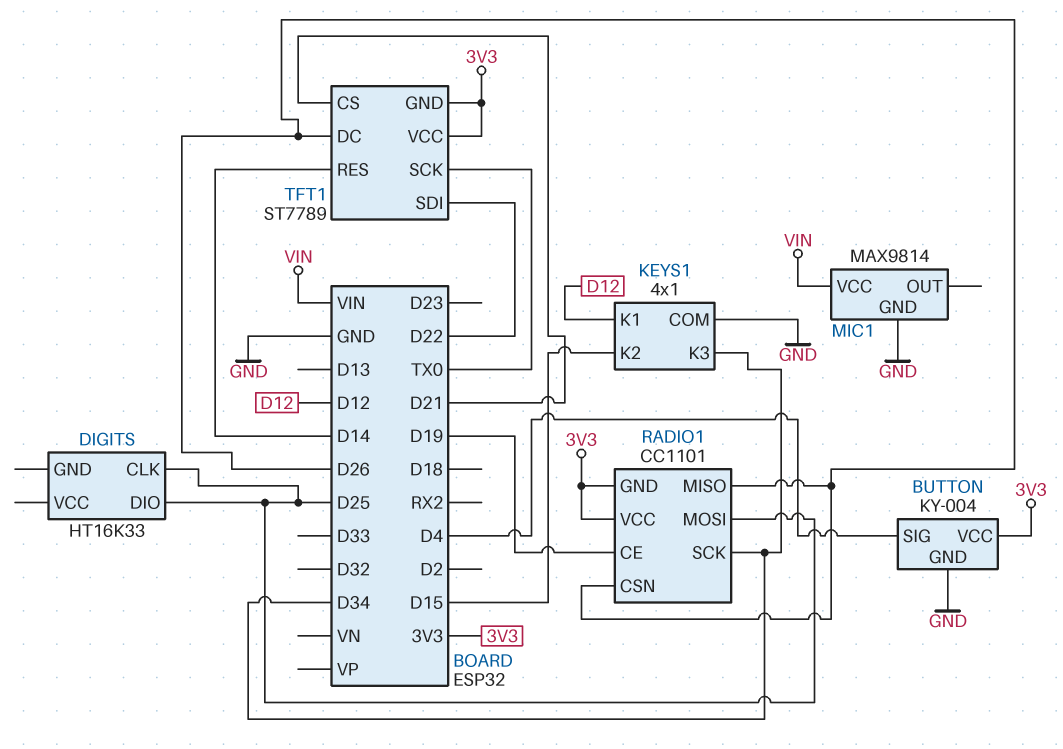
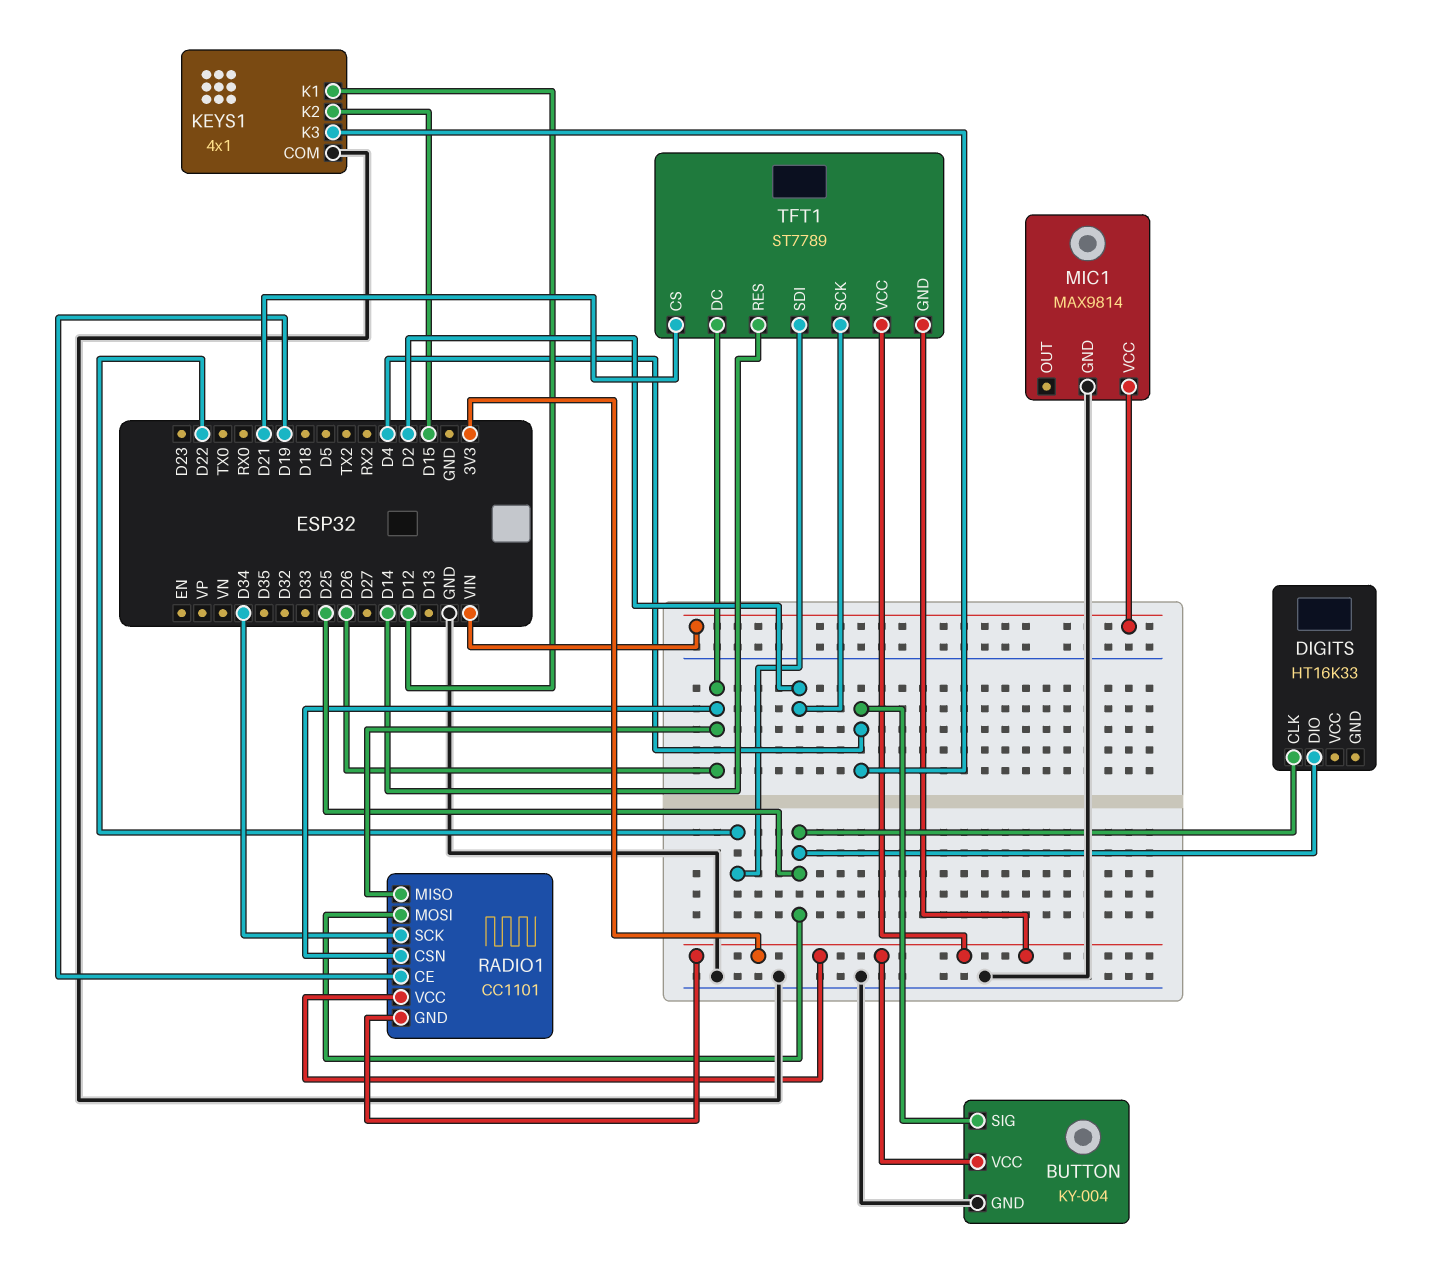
KEYS1 pin K3: D34 -> D4
TFT1 pin SCK: TX0 -> D2

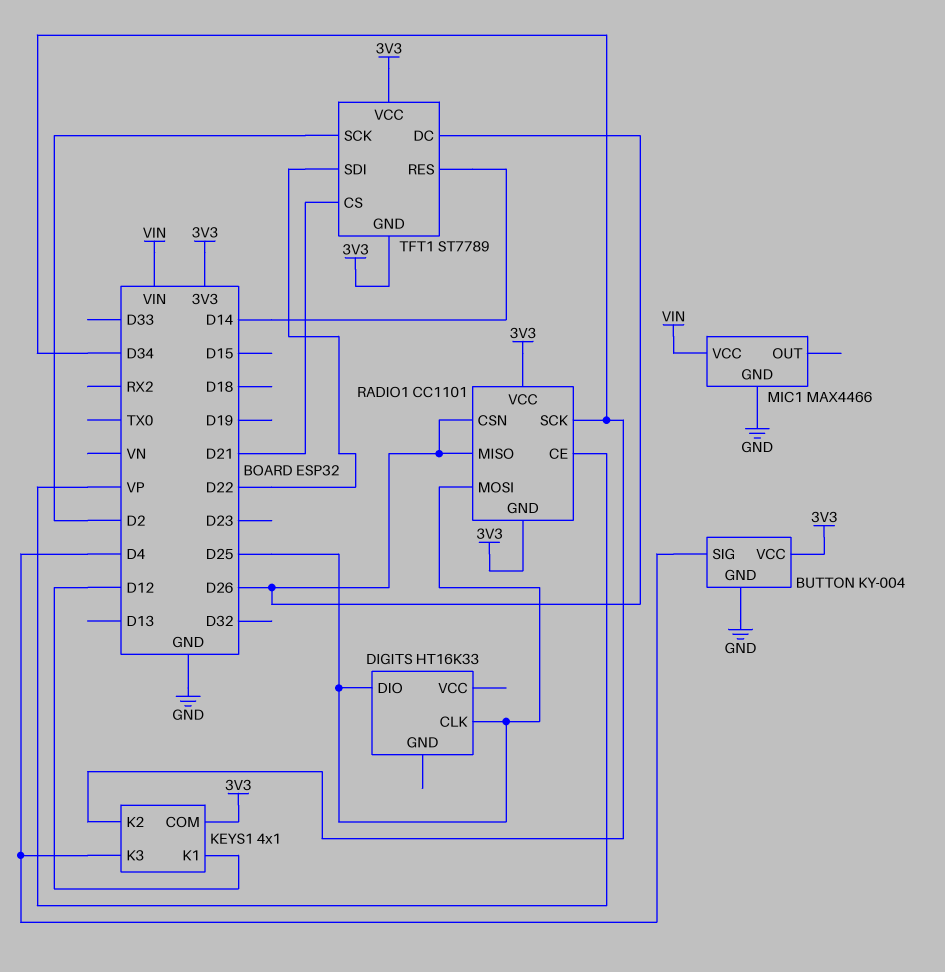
KEYS1 pin COM: GND -> 3V3
KEYS1 pin K2: D15 -> D34
MIC1: MAX9814 -> MAX4466
RADIO1 pin CE: D19 -> VP

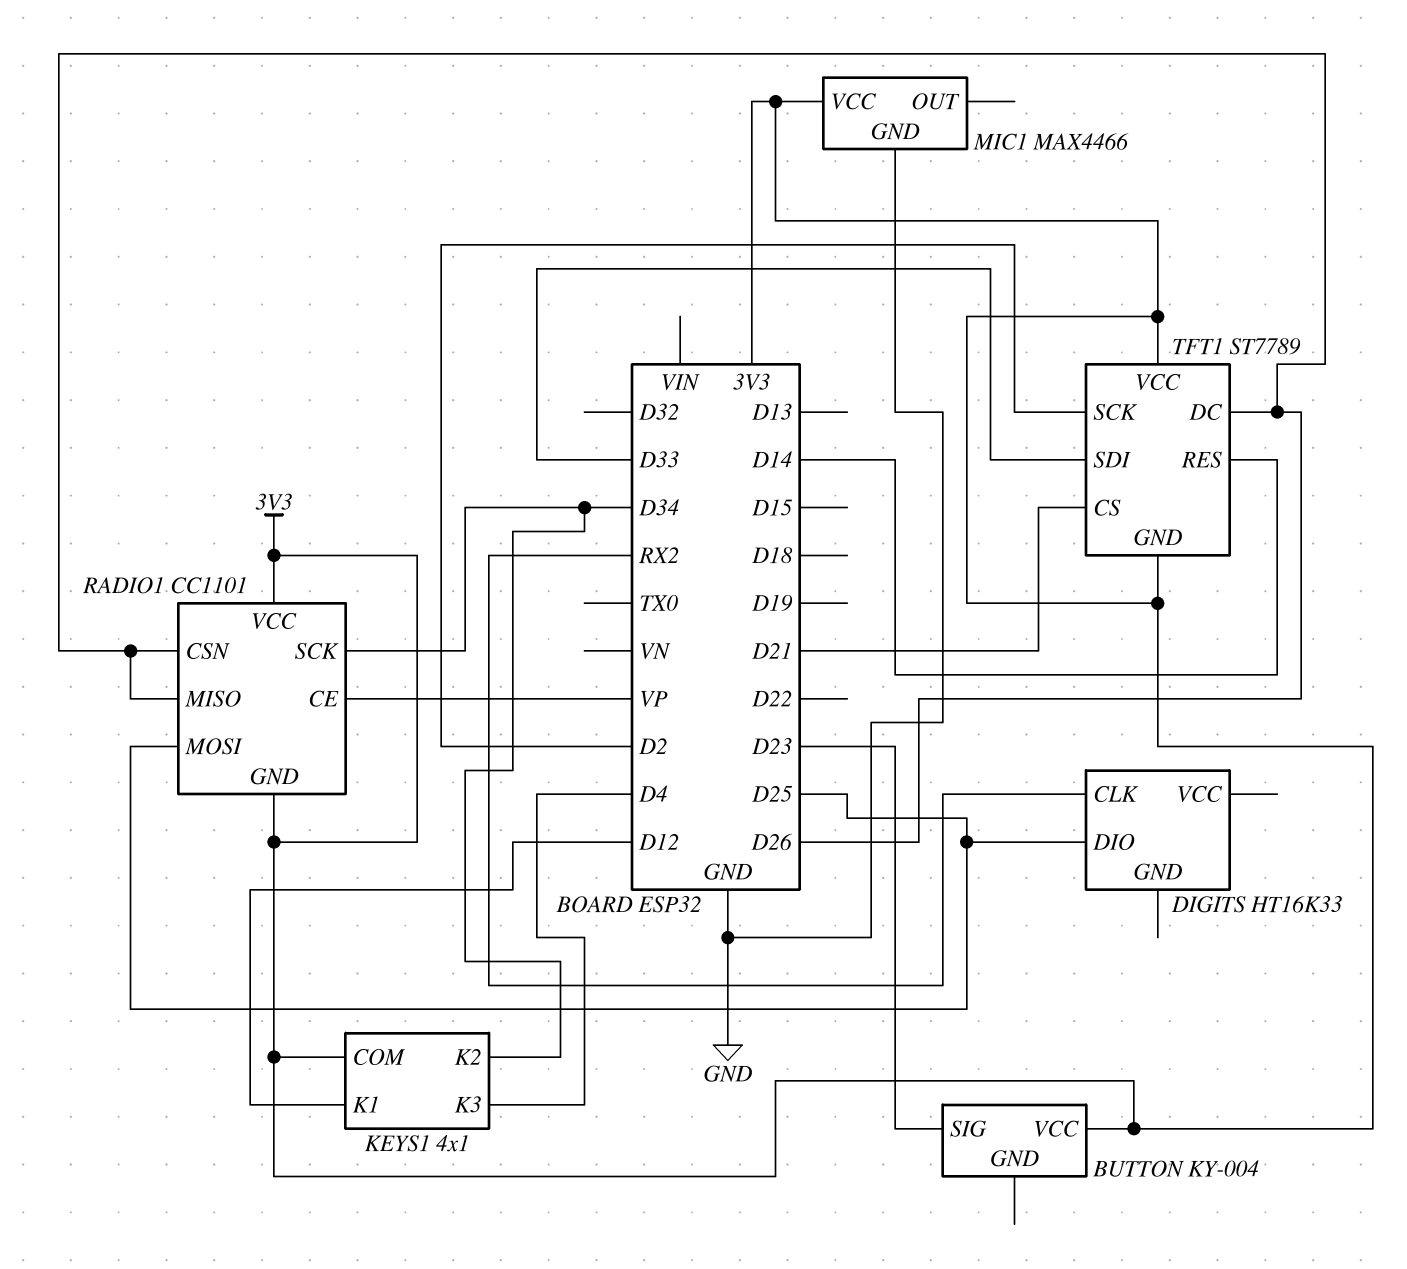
BUTTON pin GND: GND -> none
BUTTON pin SIG: D4 -> D23
DIGITS pin CLK: D25 -> RX2
MIC1 pin VCC: VIN -> 3V3
TFT1 pin SDI: D22 -> D33

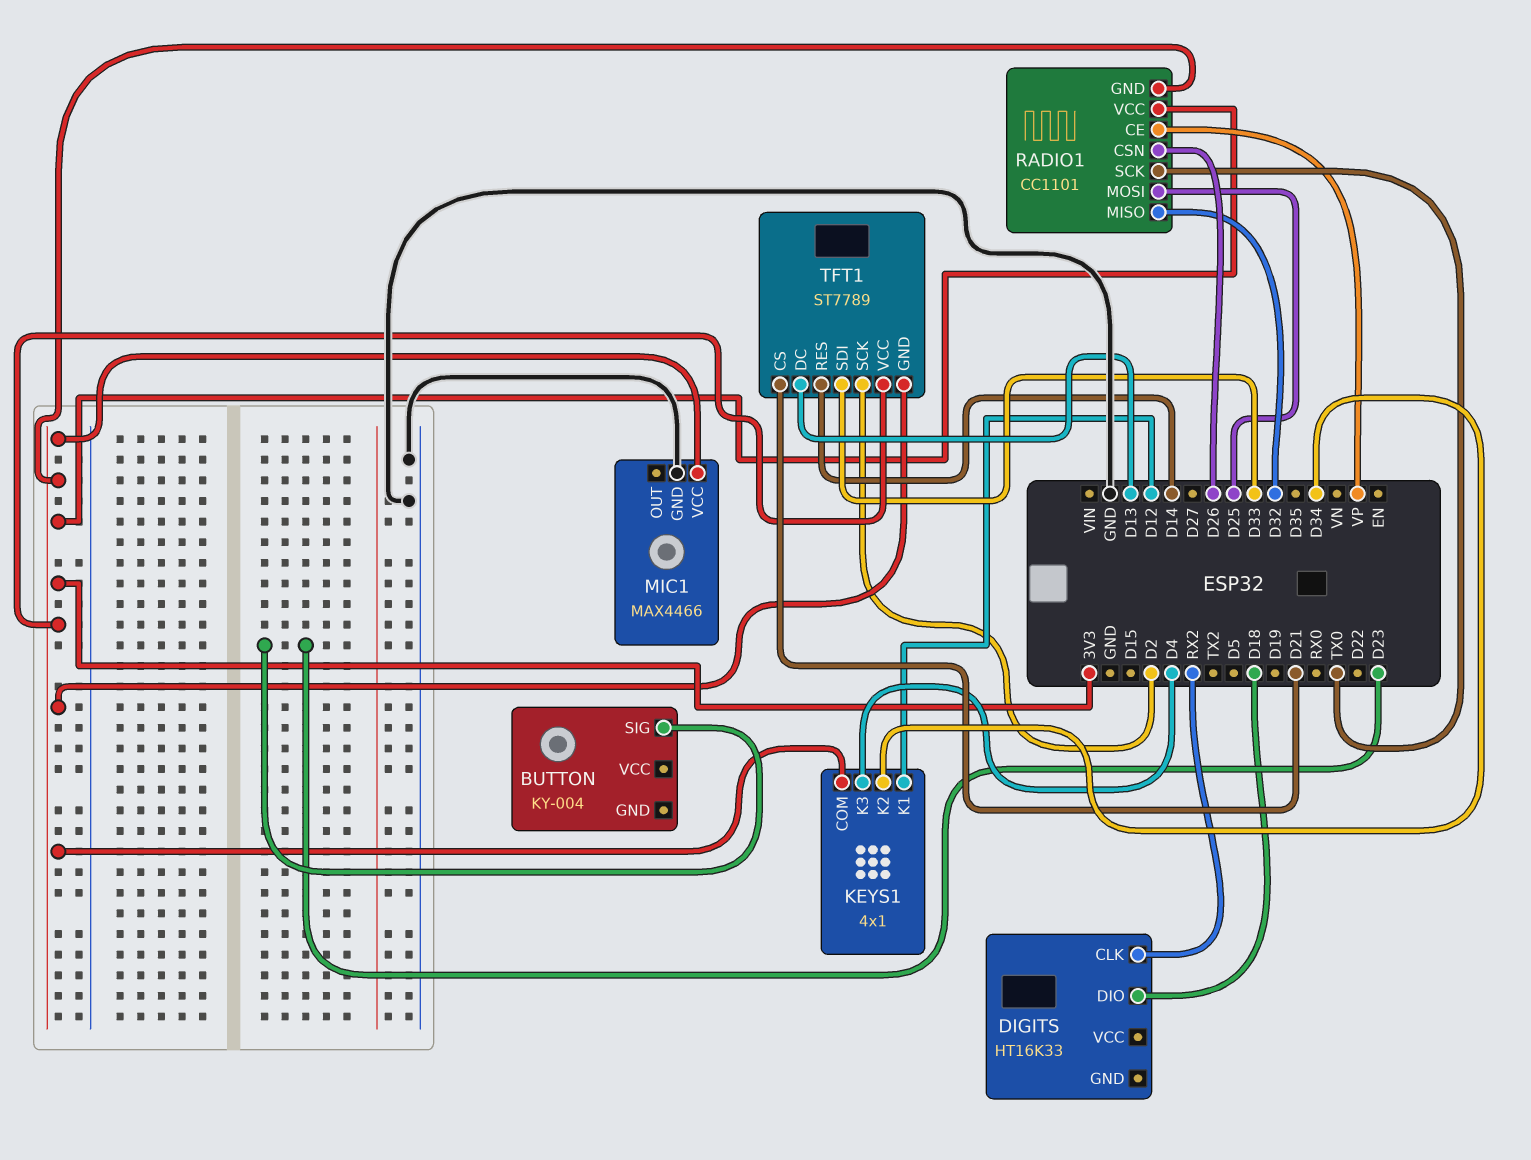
BUTTON pin VCC: 3V3 -> none
DIGITS pin DIO: D25 -> D18
RADIO1 pin MISO: D26 -> D32
RADIO1 pin SCK: D34 -> TX0
TFT1 pin DC: D26 -> D13

